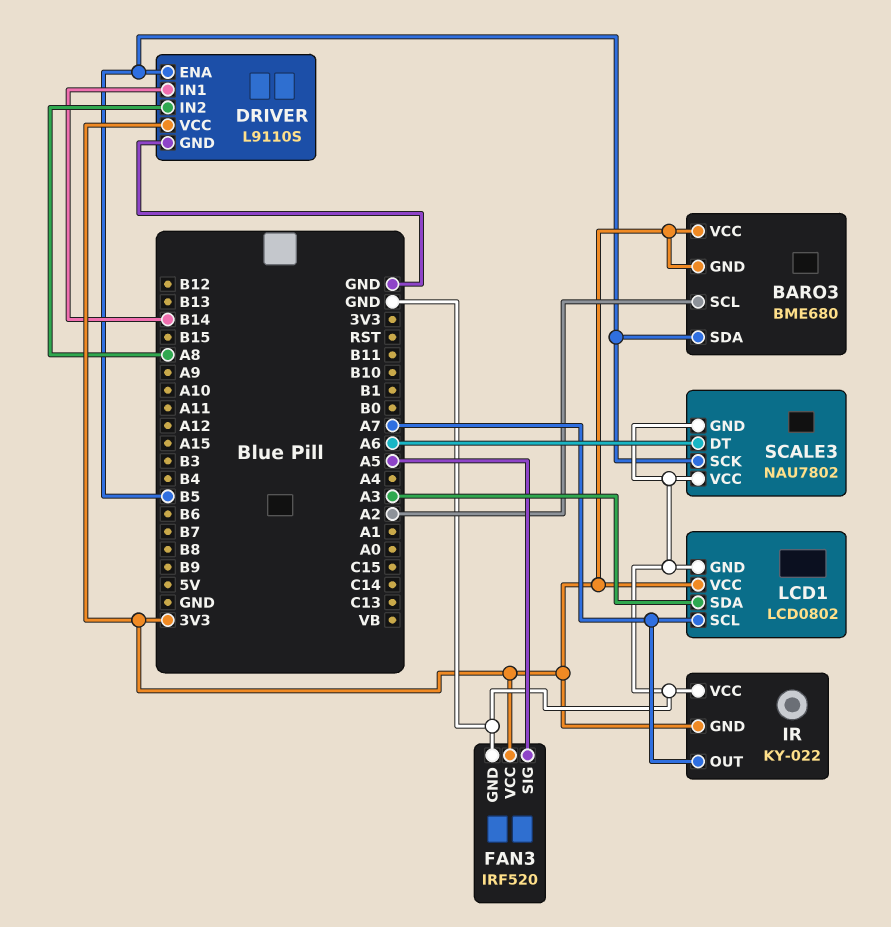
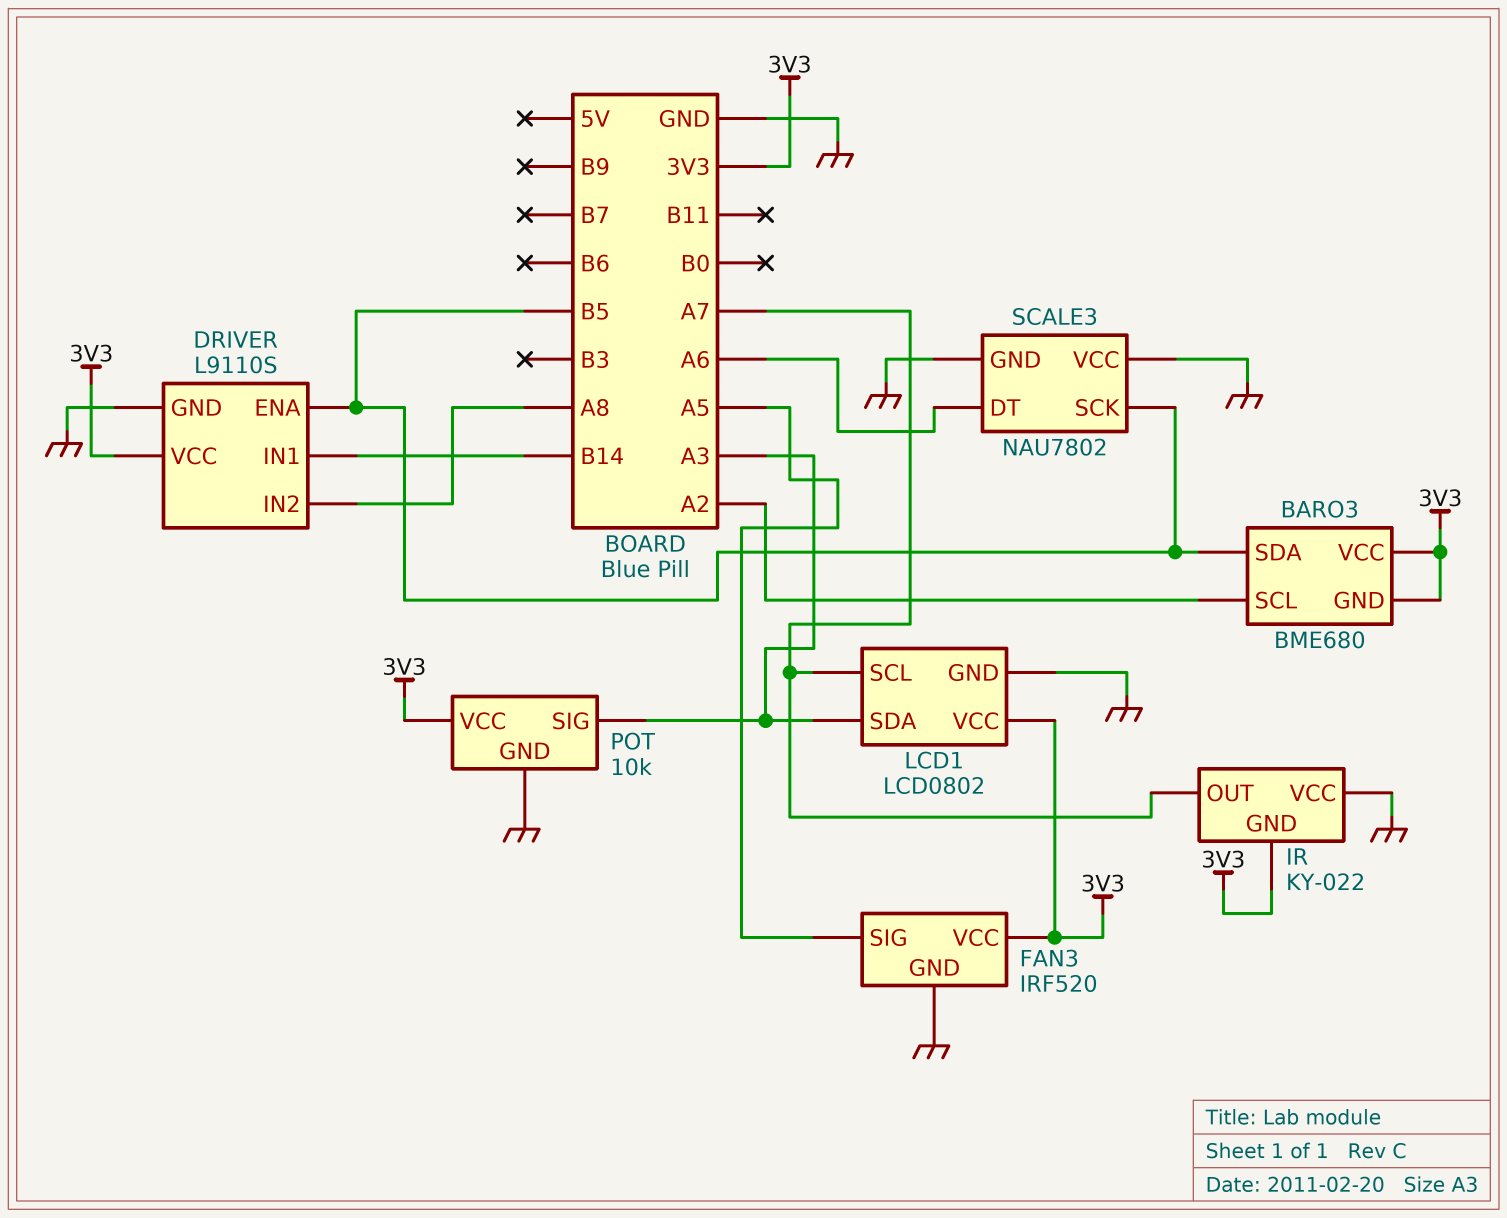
POT: none -> 10k
POT pin GND: none -> GND
POT pin SIG: none -> A3
POT pin VCC: none -> 3V3

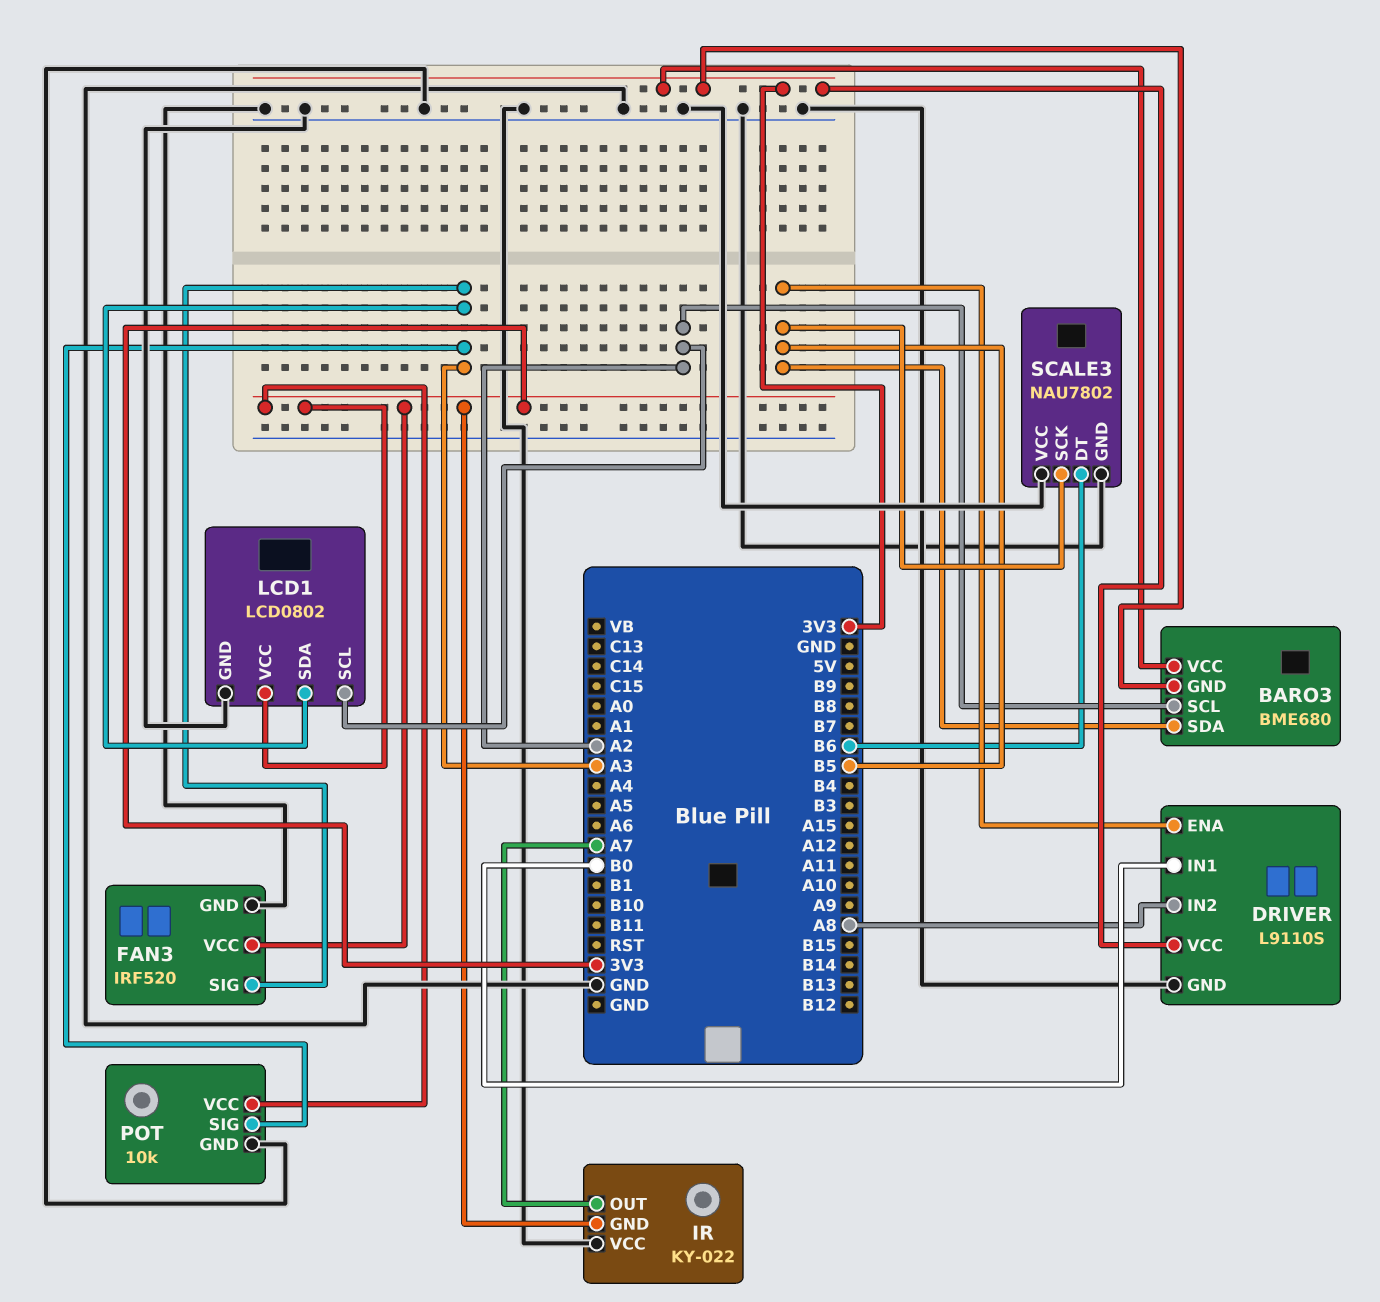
DRIVER pin IN1: B14 -> B0
FAN3 pin SIG: A5 -> A3
LCD1 pin SCL: A7 -> A2
SCALE3 pin DT: A6 -> B6

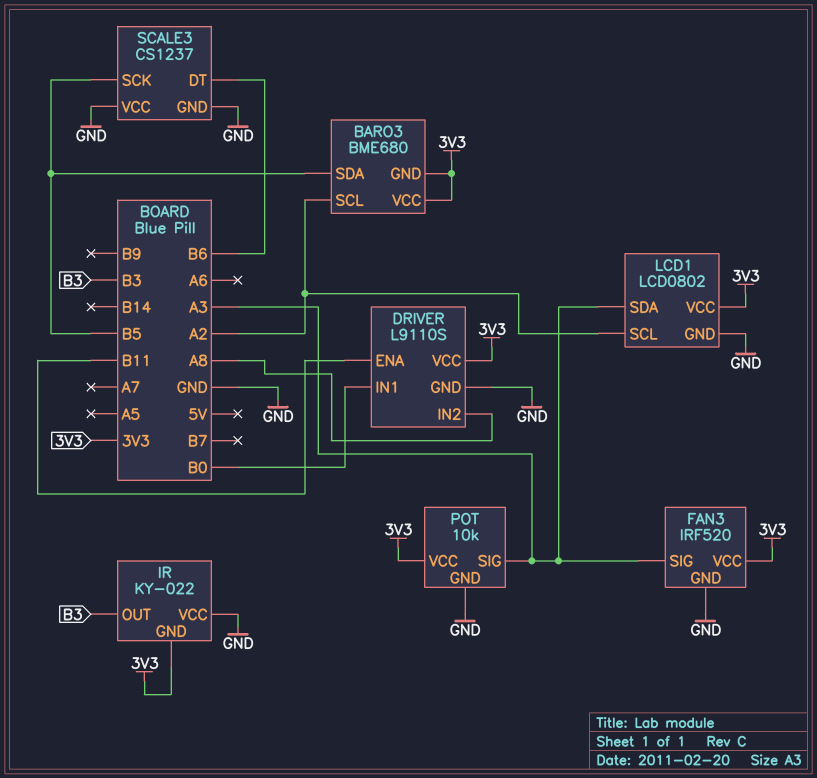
DRIVER pin ENA: B5 -> B11
IR pin OUT: A7 -> B3
SCALE3: NAU7802 -> CS1237

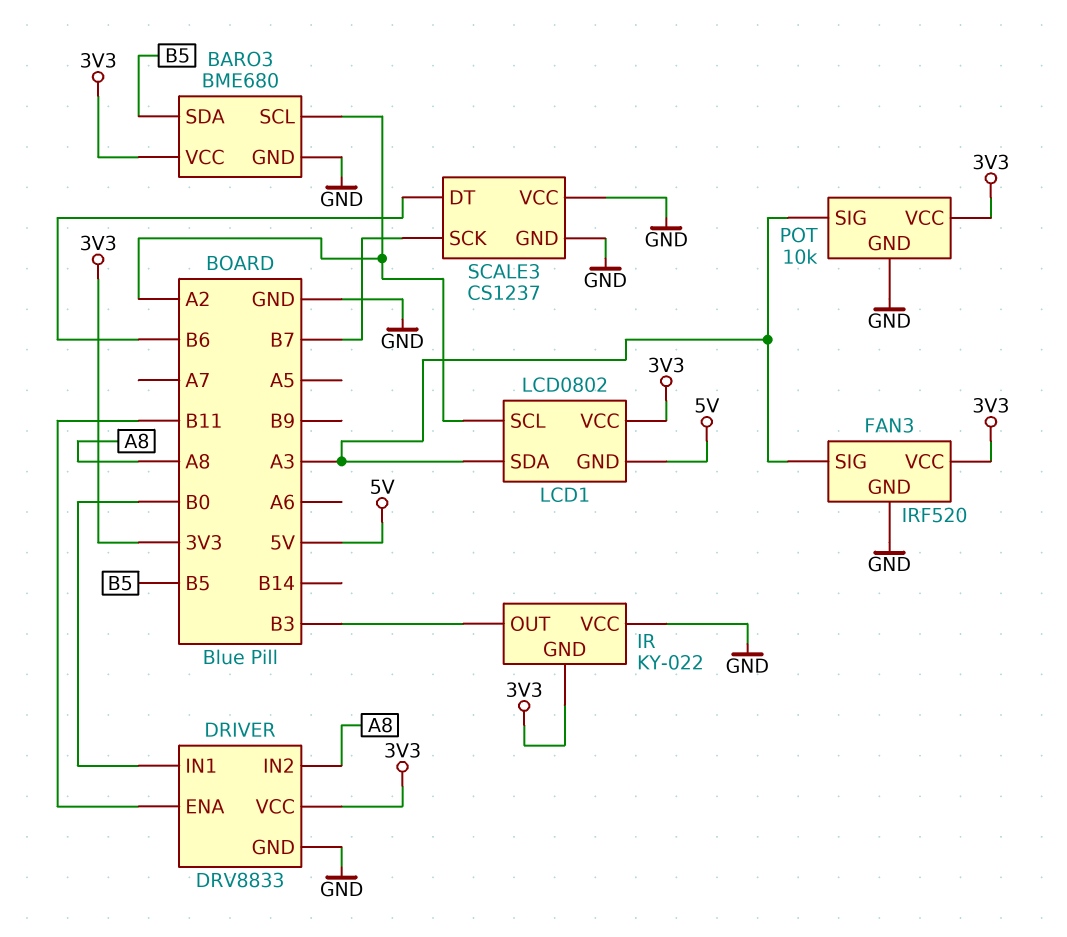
BARO3 pin GND: 3V3 -> GND
DRIVER: L9110S -> DRV8833
LCD1 pin GND: GND -> 5V
SCALE3 pin SCK: B5 -> B7

